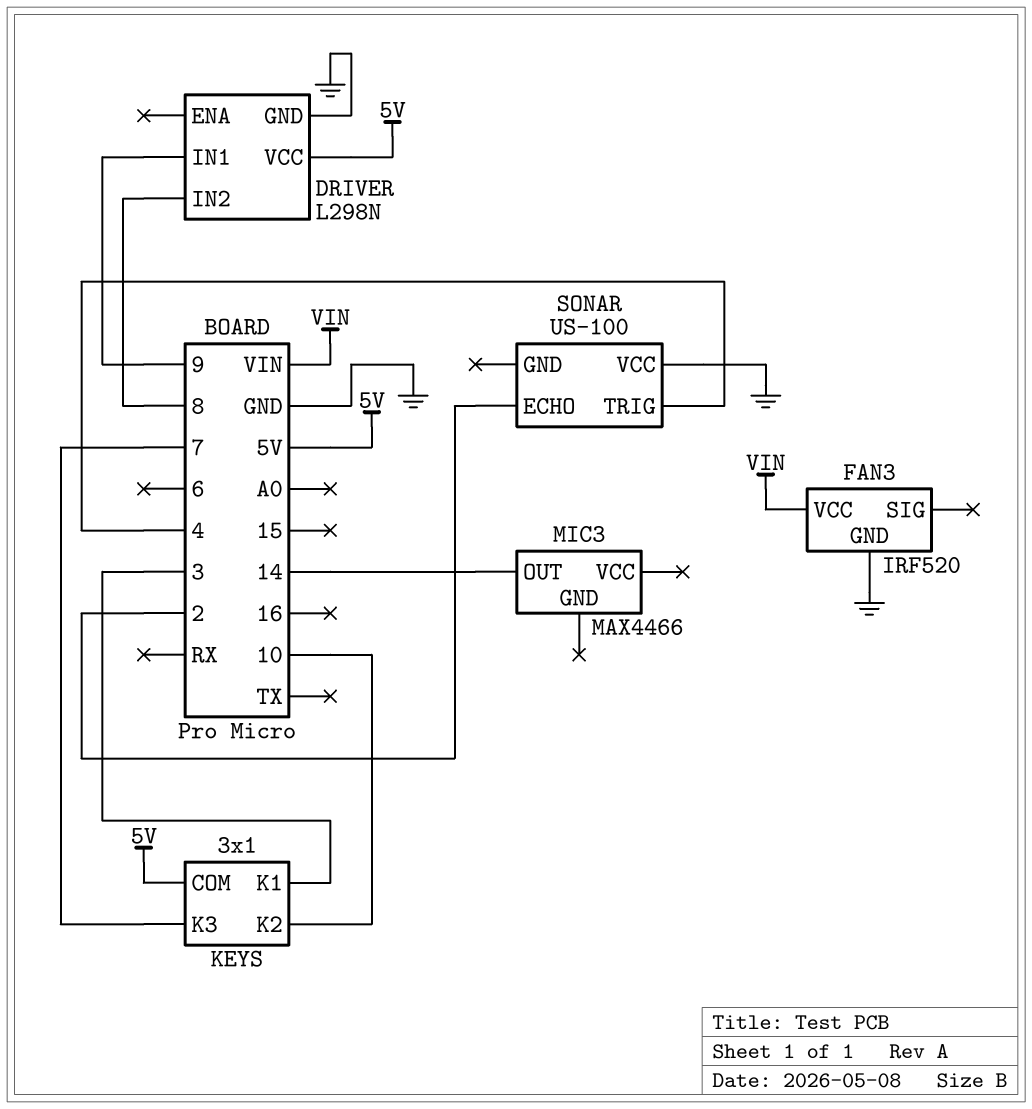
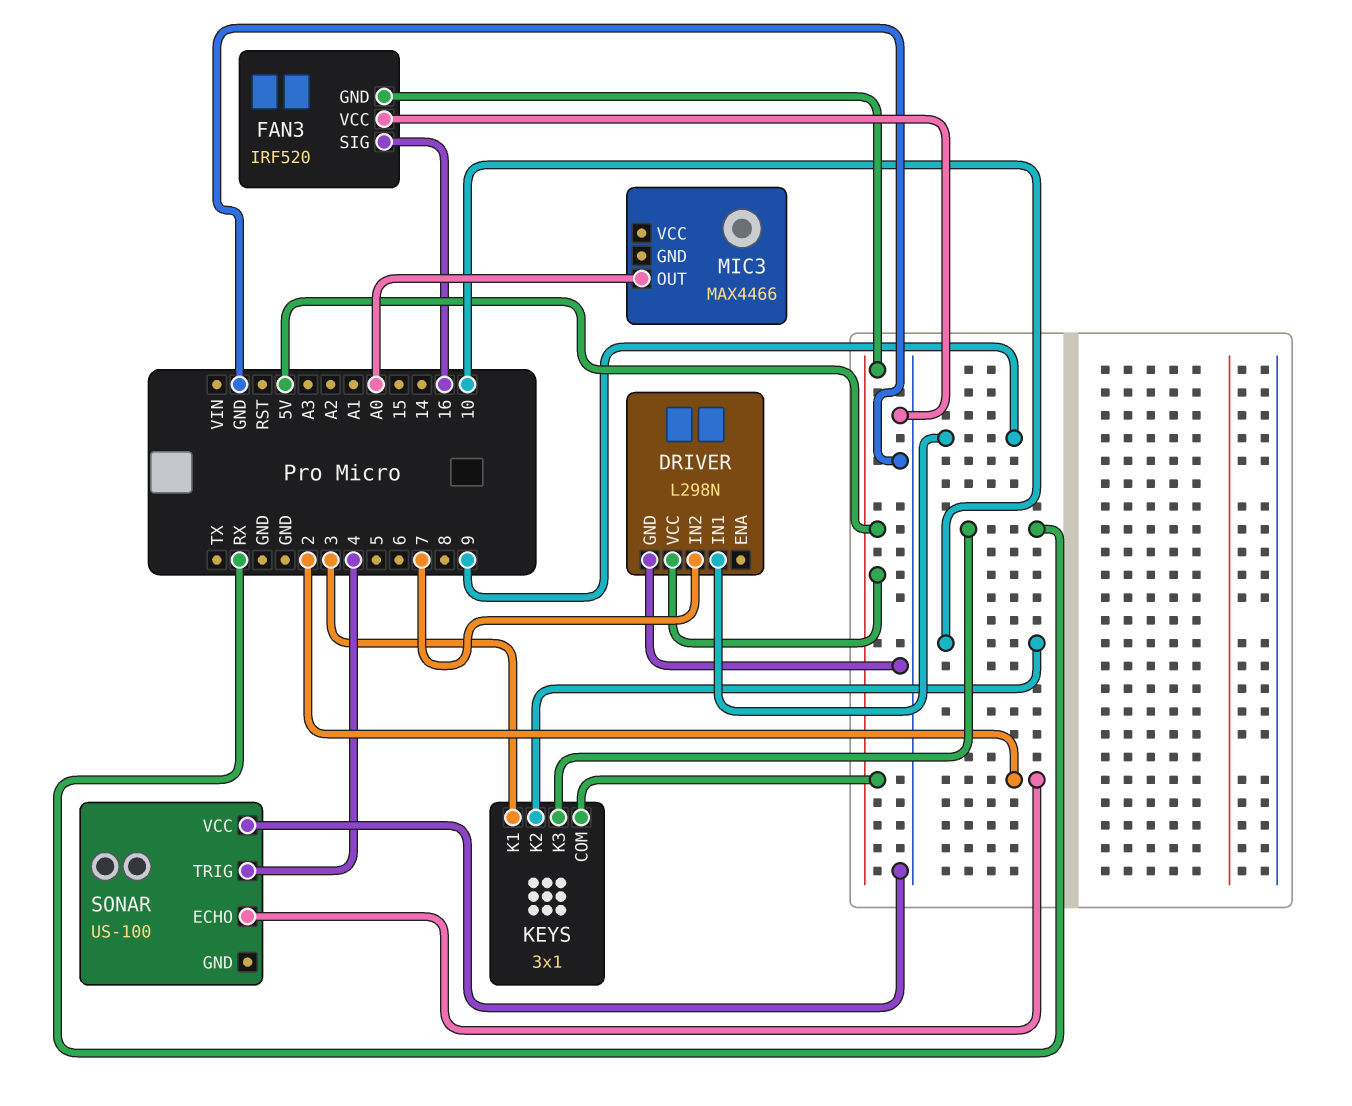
DRIVER pin IN2: 8 -> 7
FAN3 pin GND: GND -> 5V
FAN3 pin SIG: none -> 16
FAN3 pin VCC: VIN -> GND
KEYS pin K3: 7 -> RX
MIC3 pin OUT: 14 -> A0

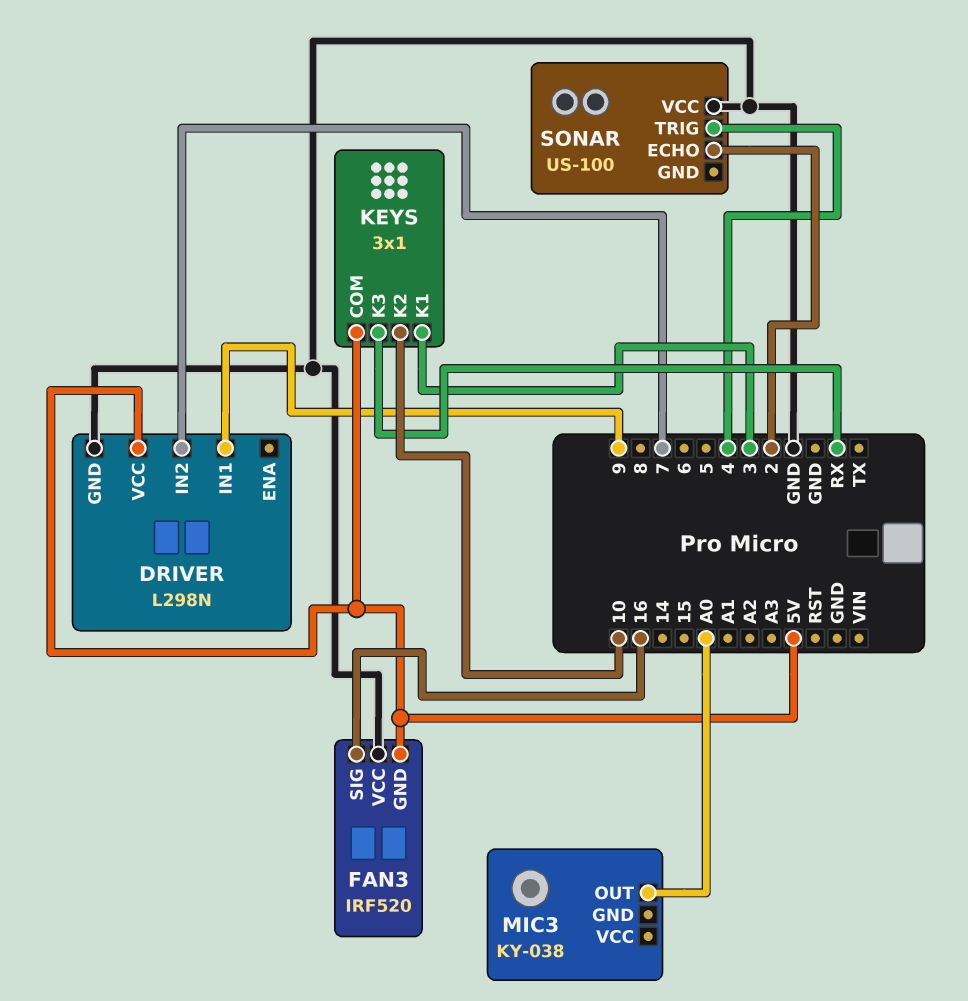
MIC3: MAX4466 -> KY-038

